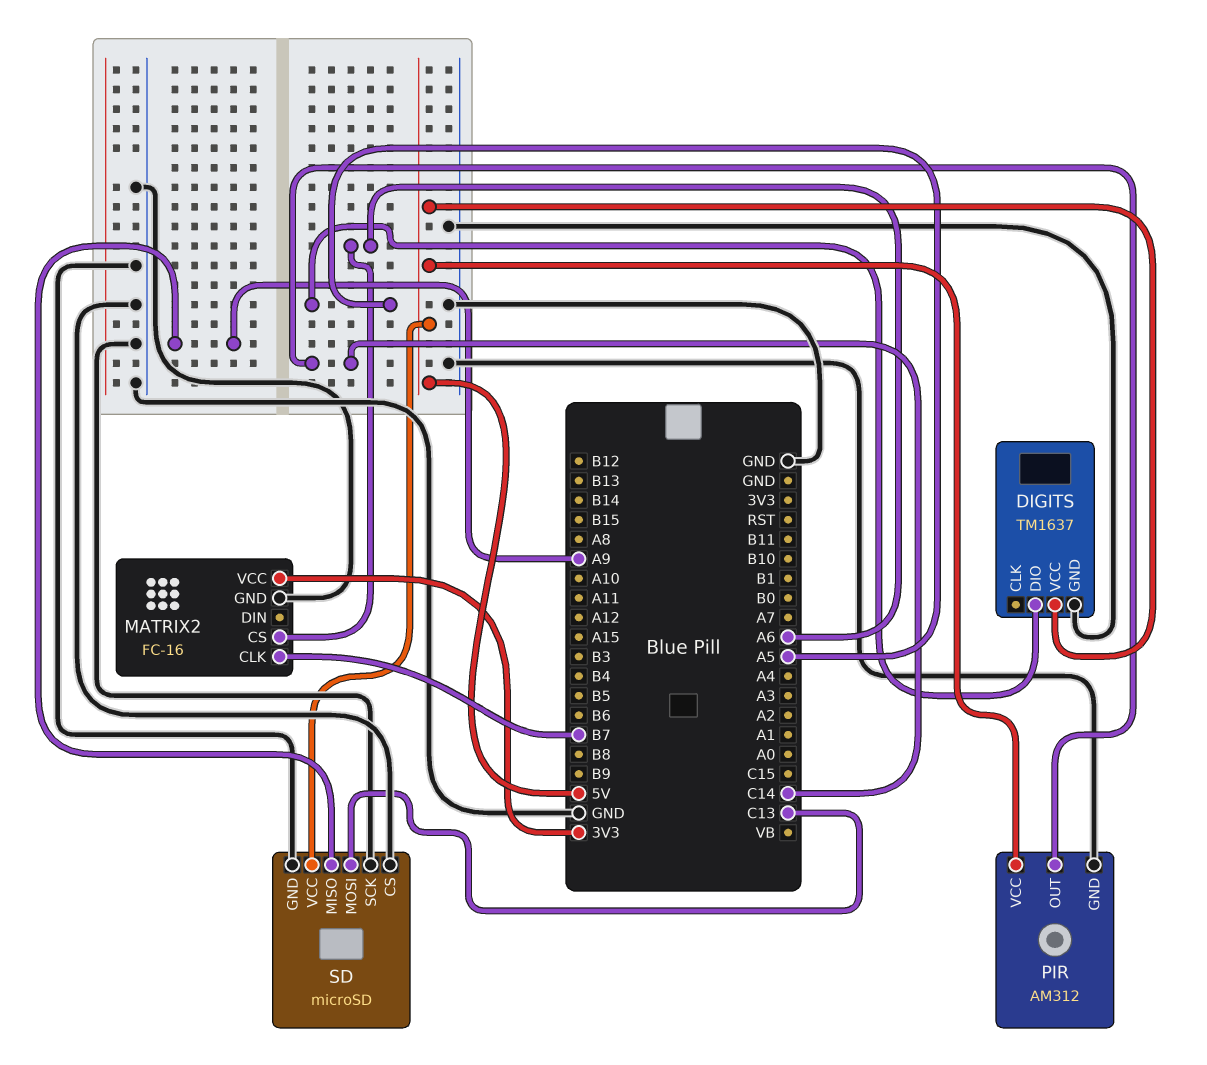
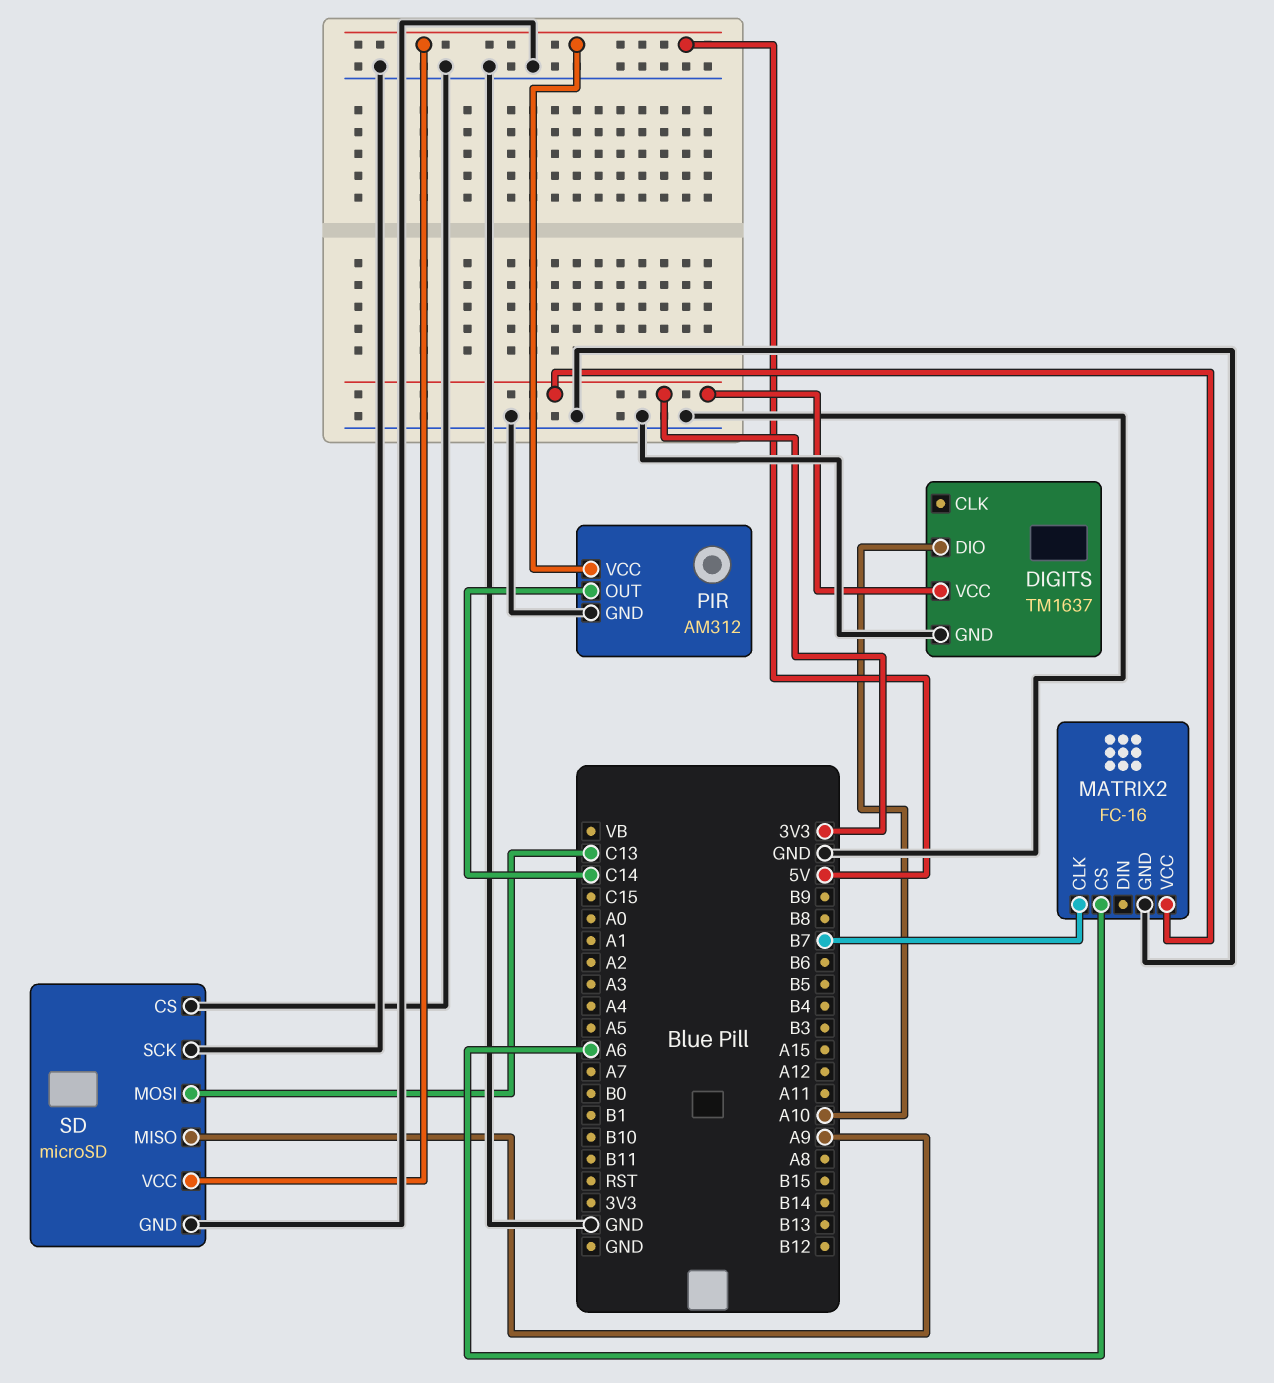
DIGITS pin DIO: A5 -> A10
DIGITS pin VCC: 5V -> 3V3

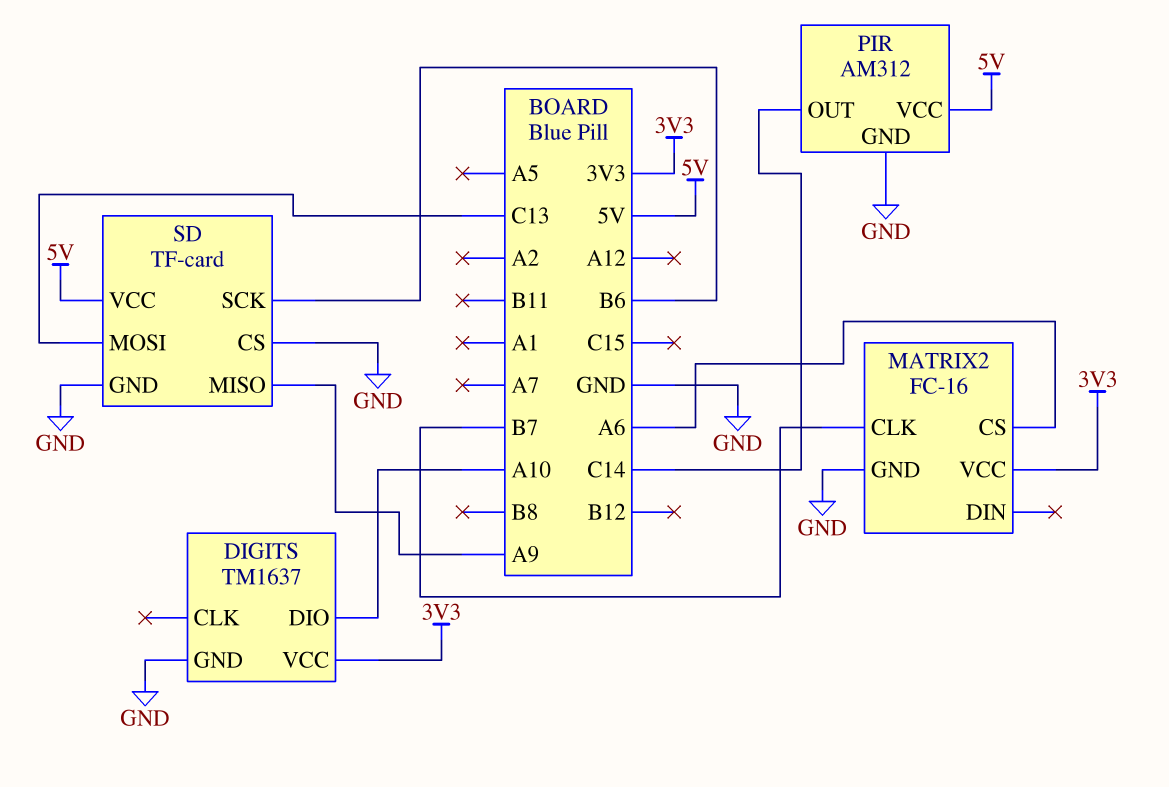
SD: microSD -> TF-card
SD pin SCK: GND -> B6

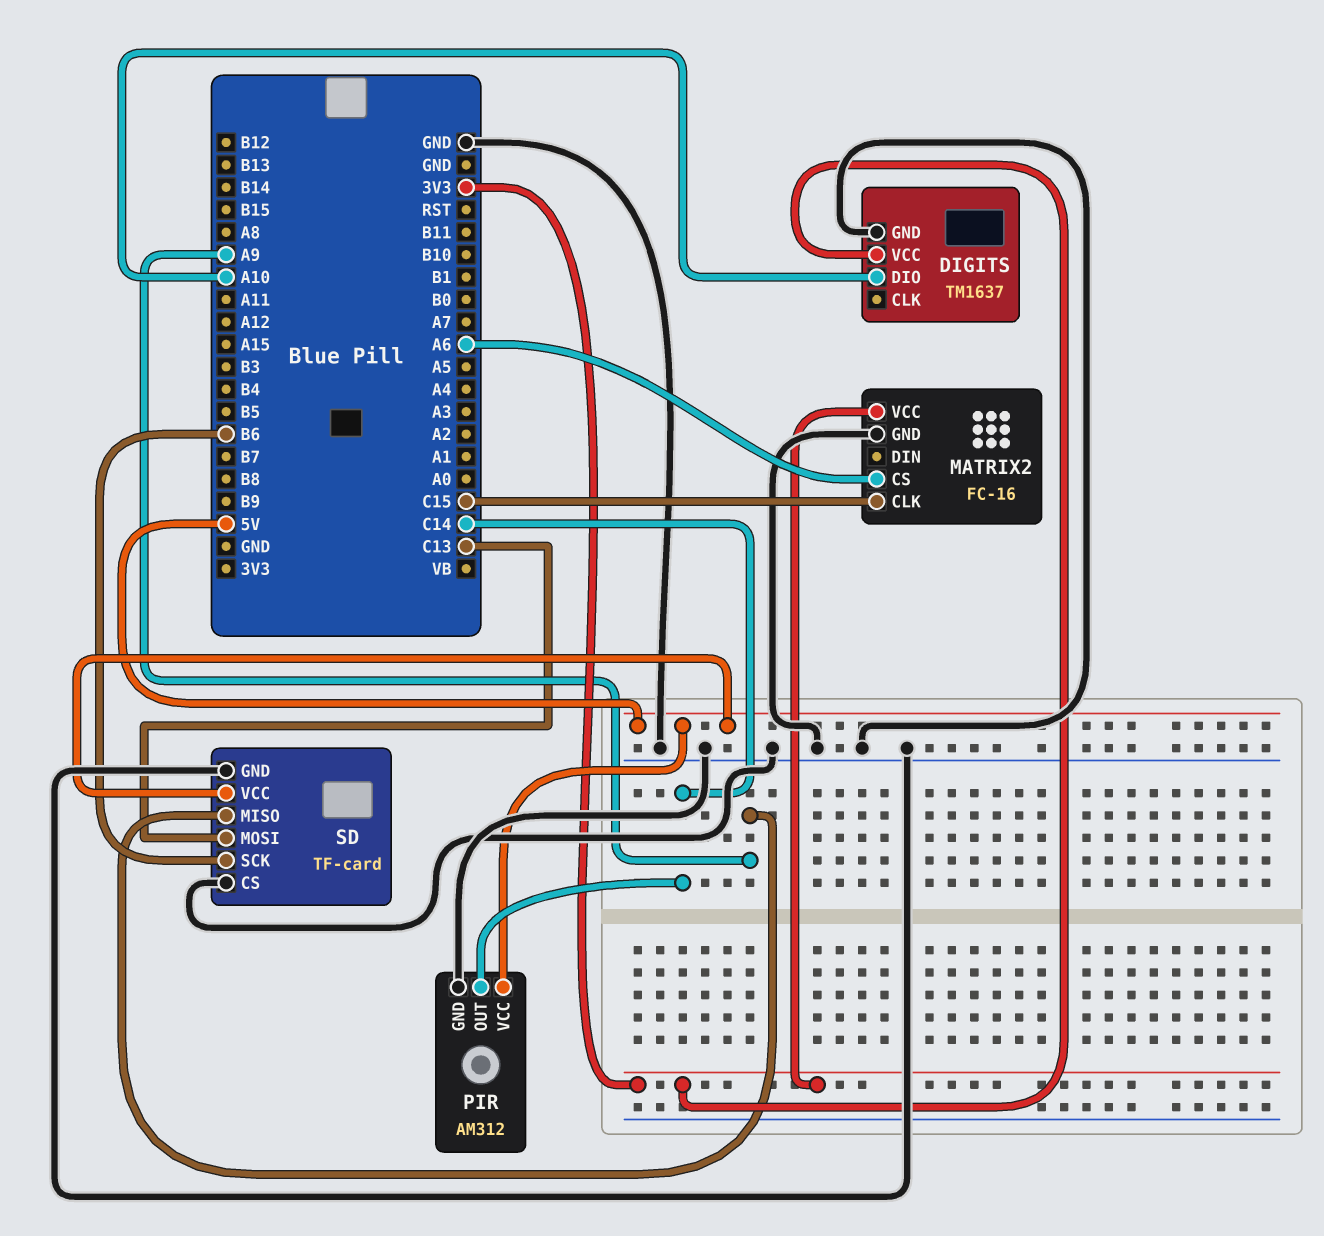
MATRIX2 pin CLK: B7 -> C15

